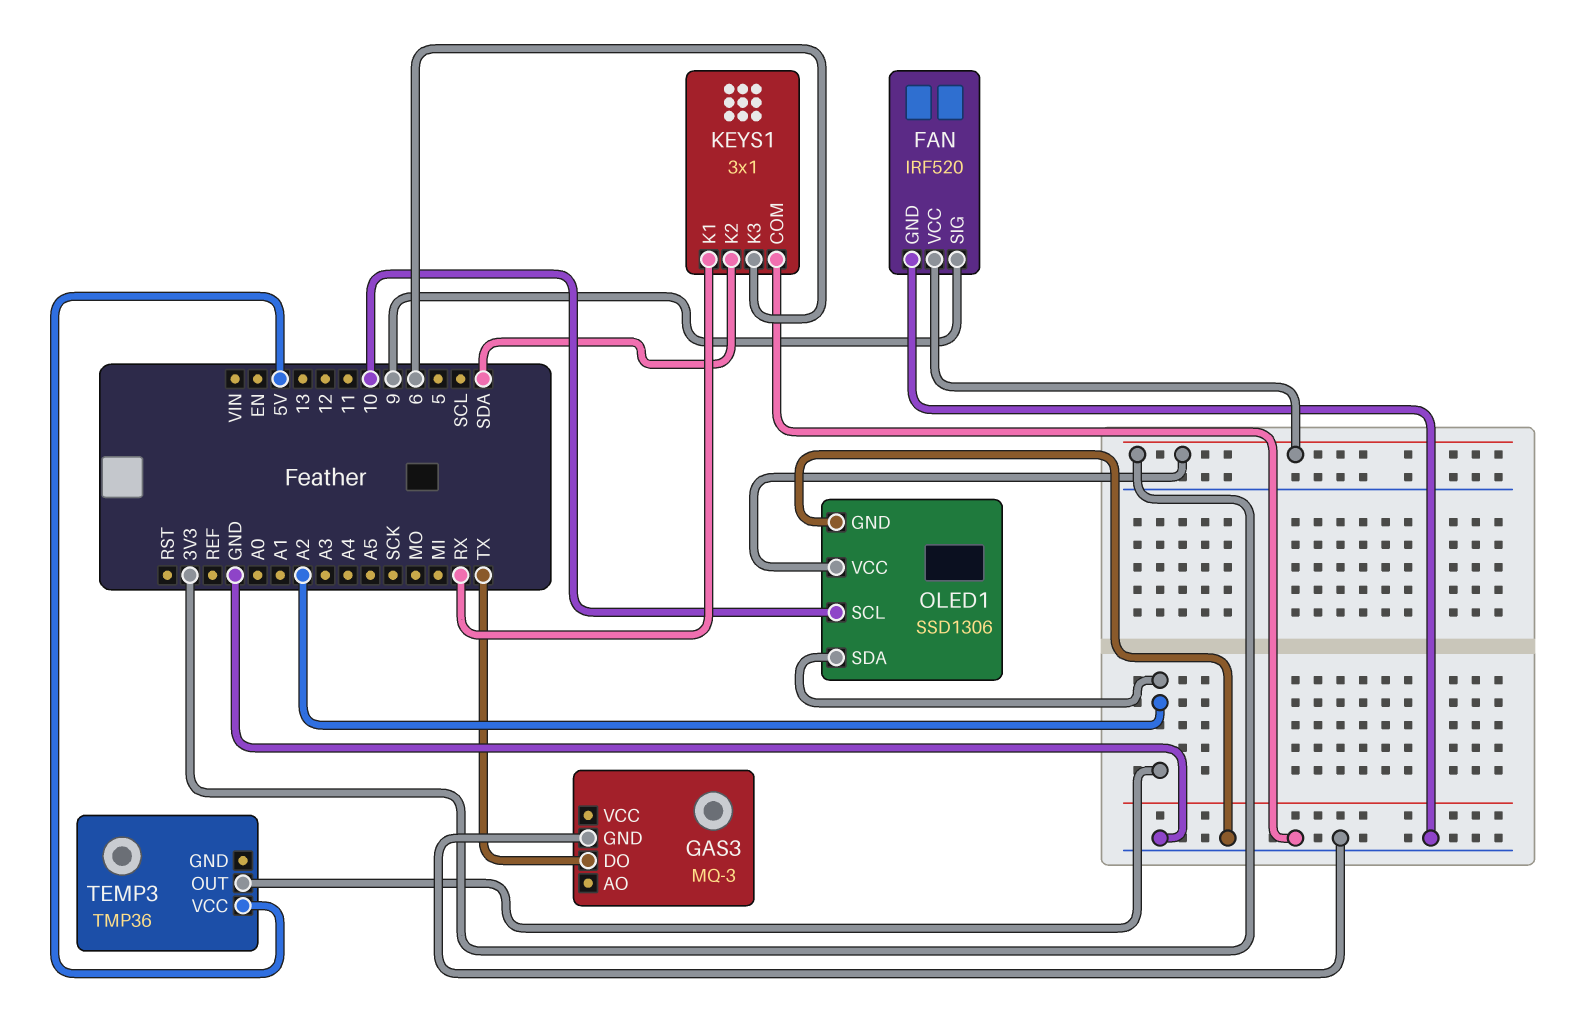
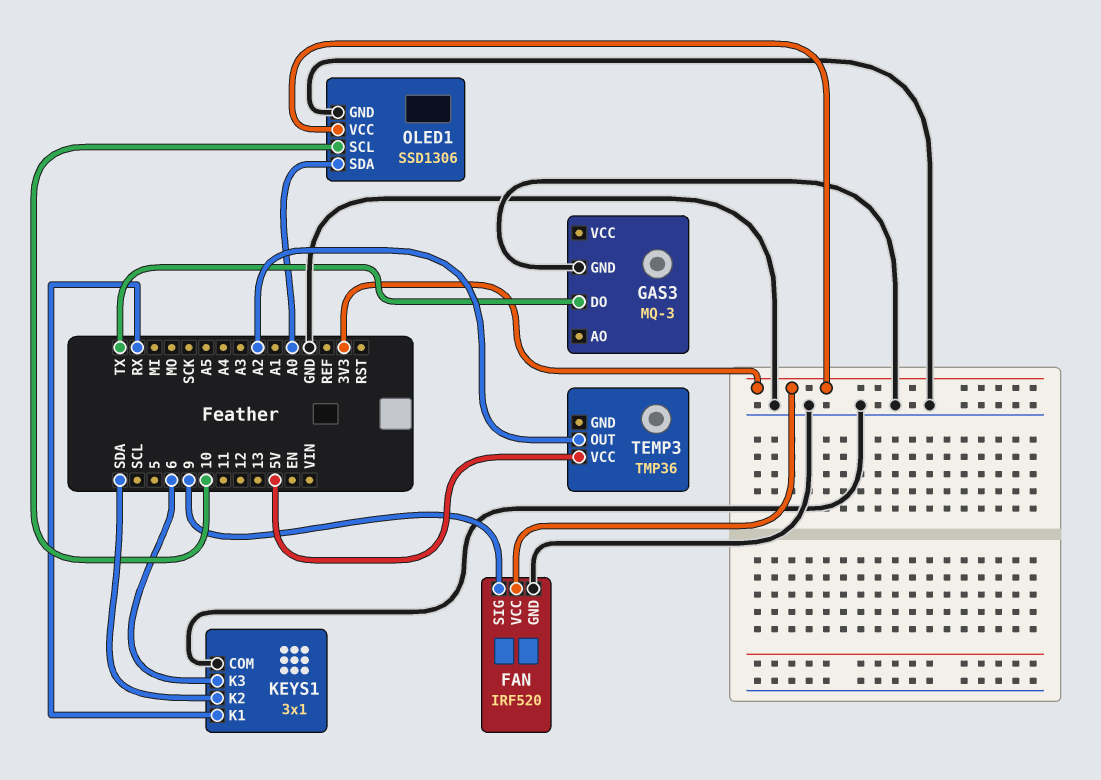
OLED1 pin SDA: A2 -> A0

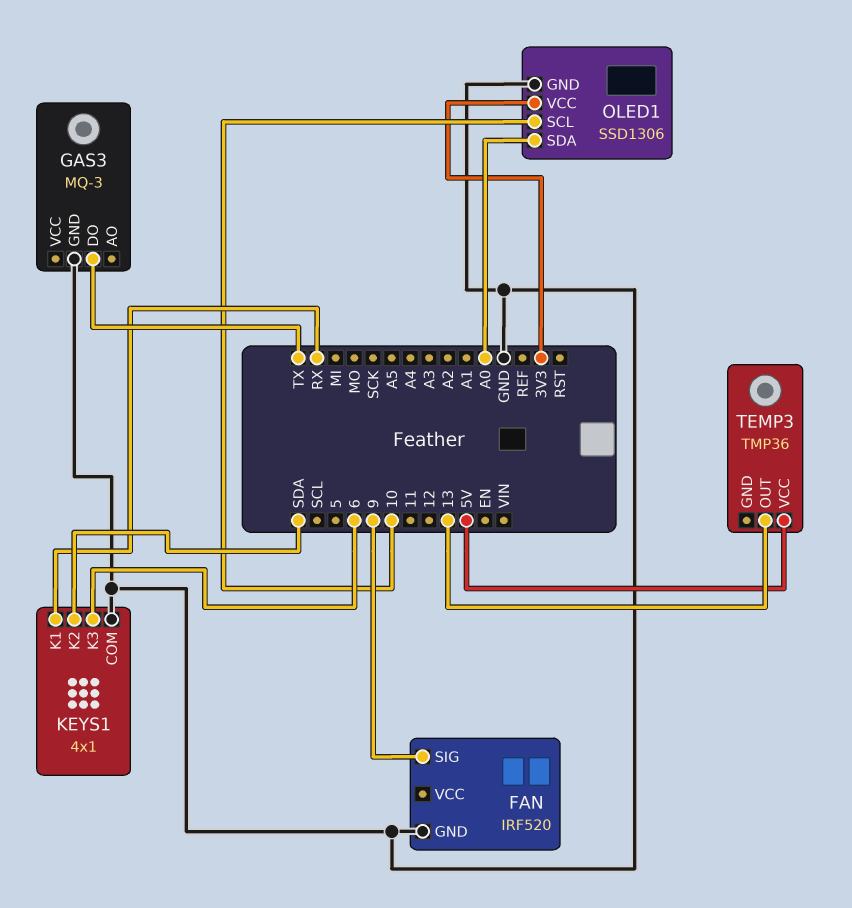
FAN pin VCC: 3V3 -> none
KEYS1: 3x1 -> 4x1
TEMP3 pin OUT: A2 -> 13

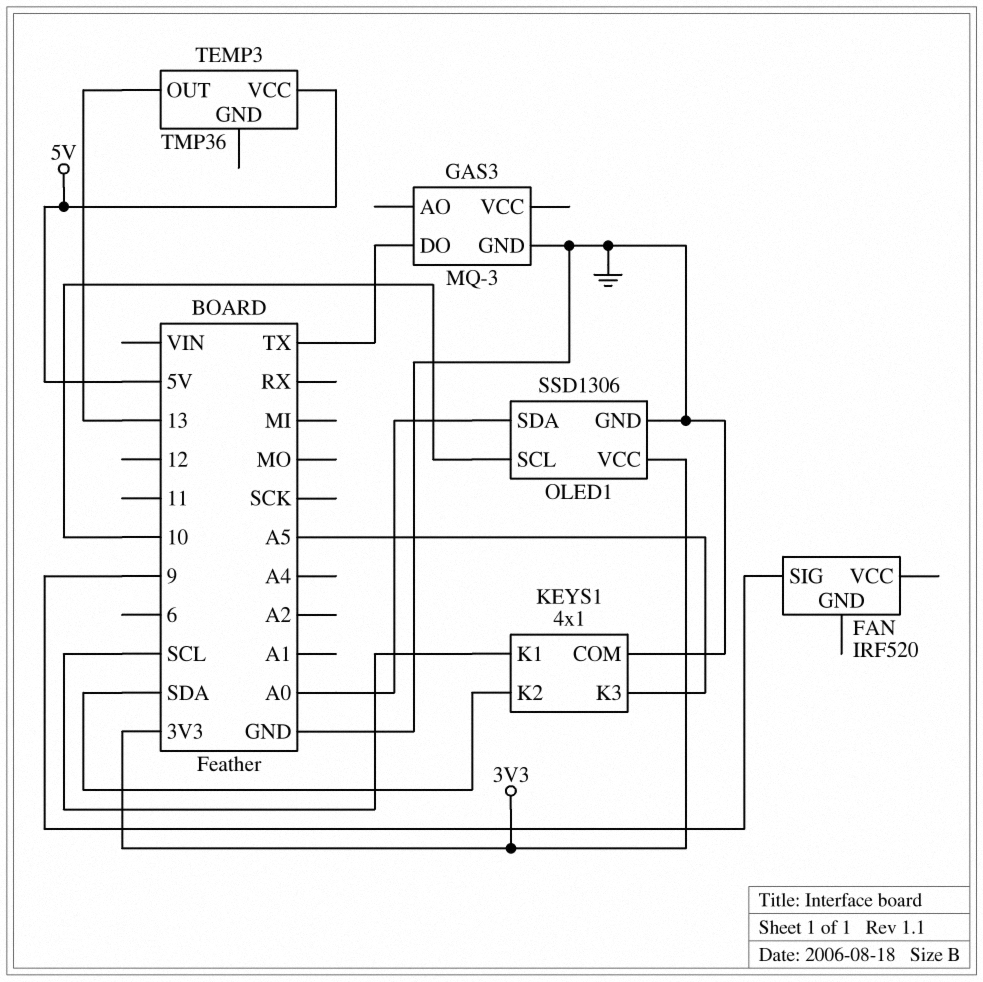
FAN pin GND: GND -> none
KEYS1 pin K1: RX -> SCL
KEYS1 pin K3: 6 -> A5

